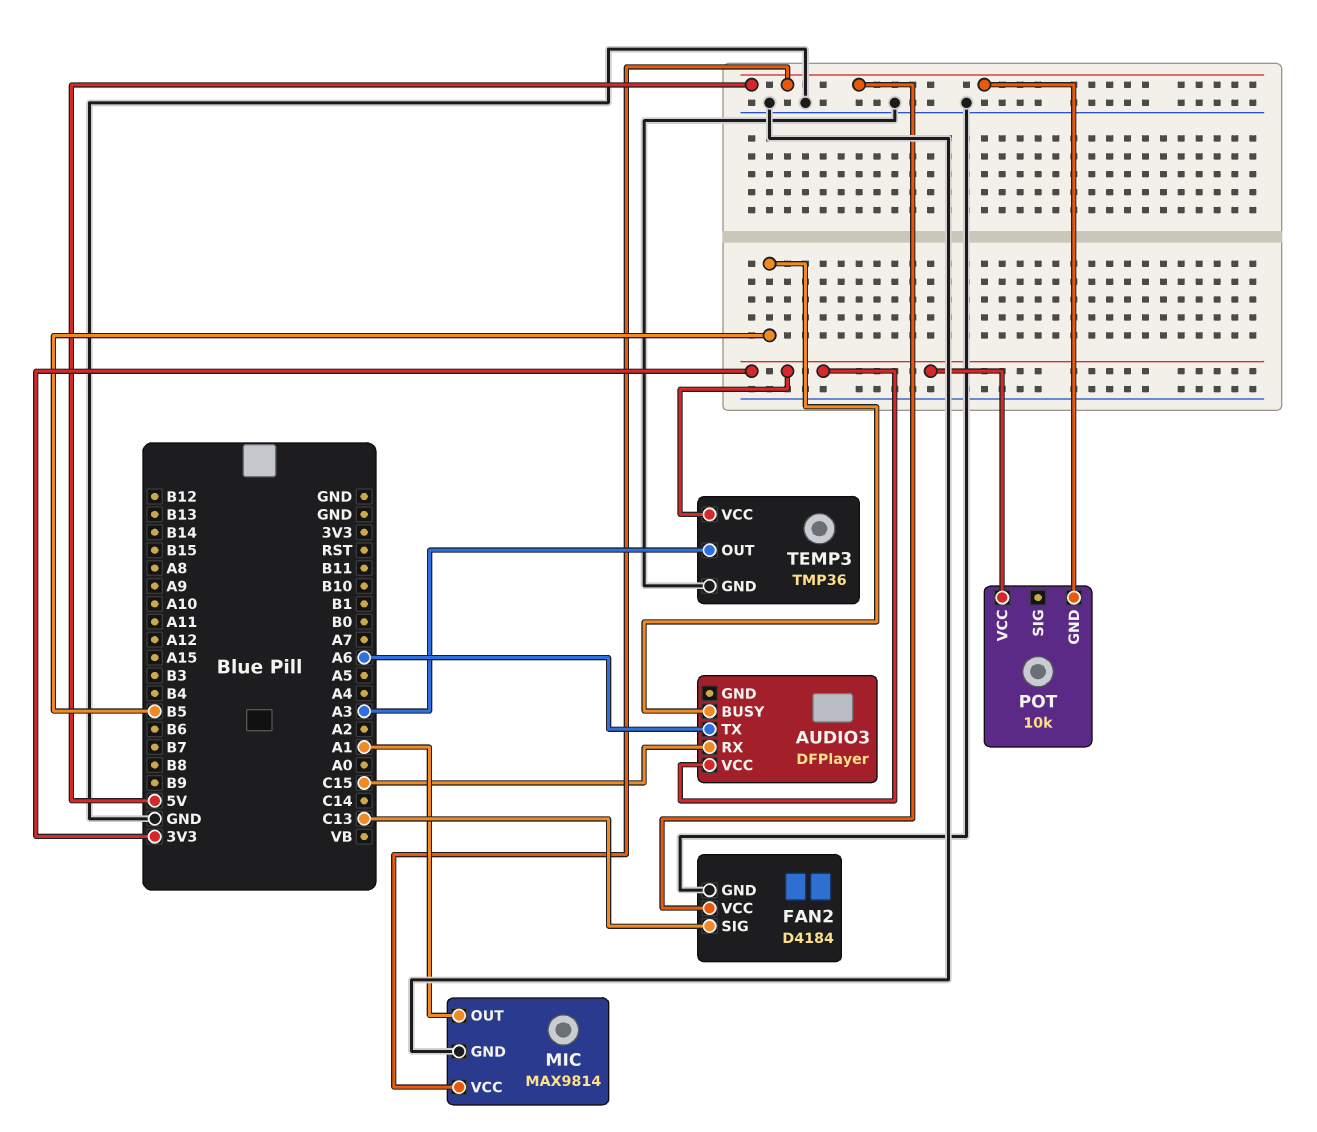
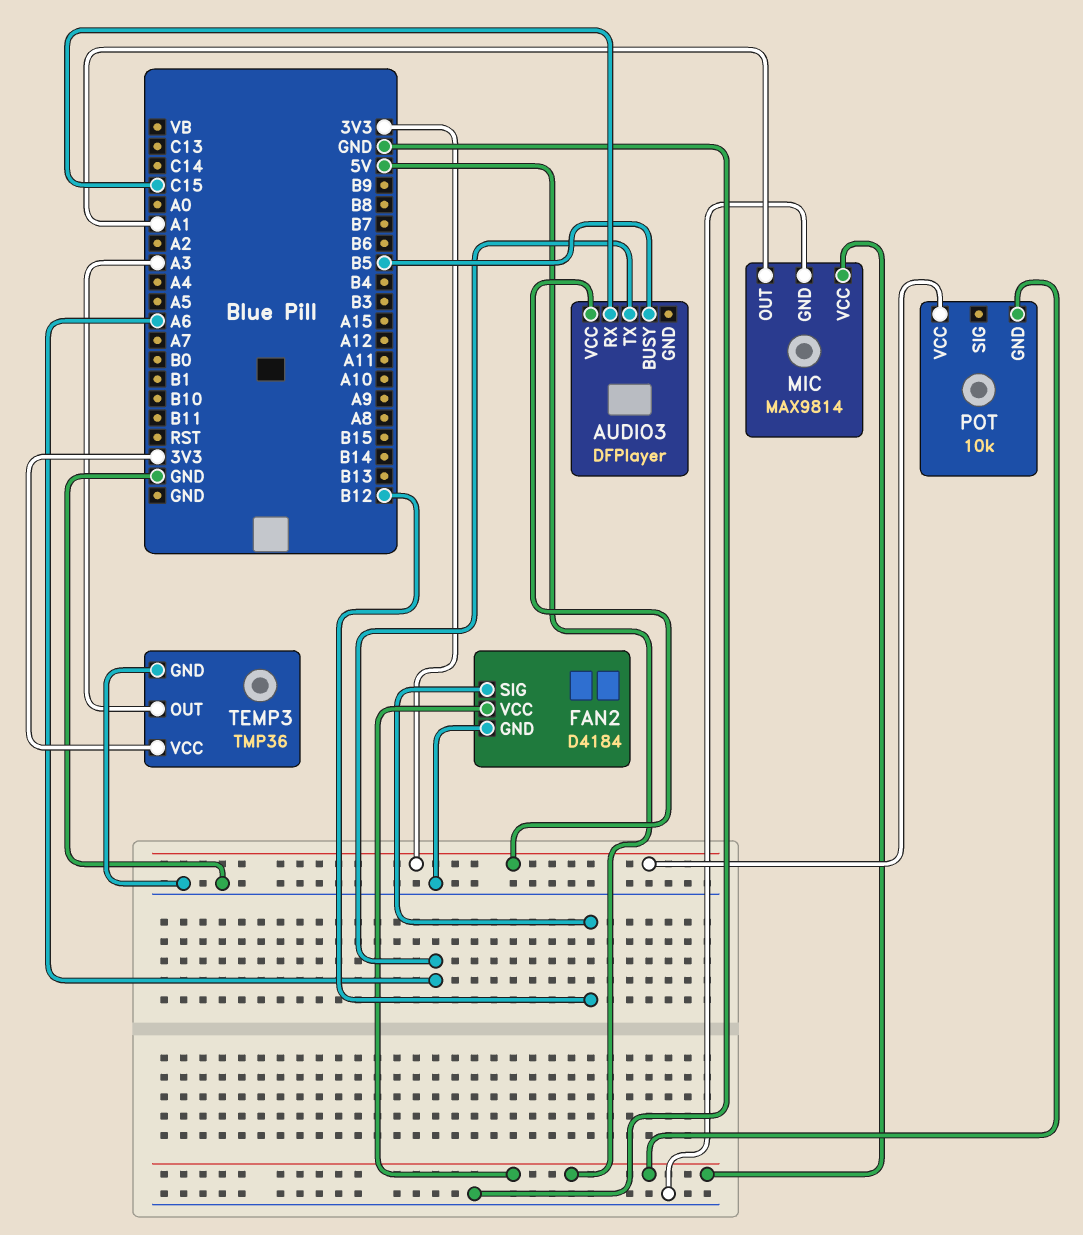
FAN2 pin SIG: C13 -> B12

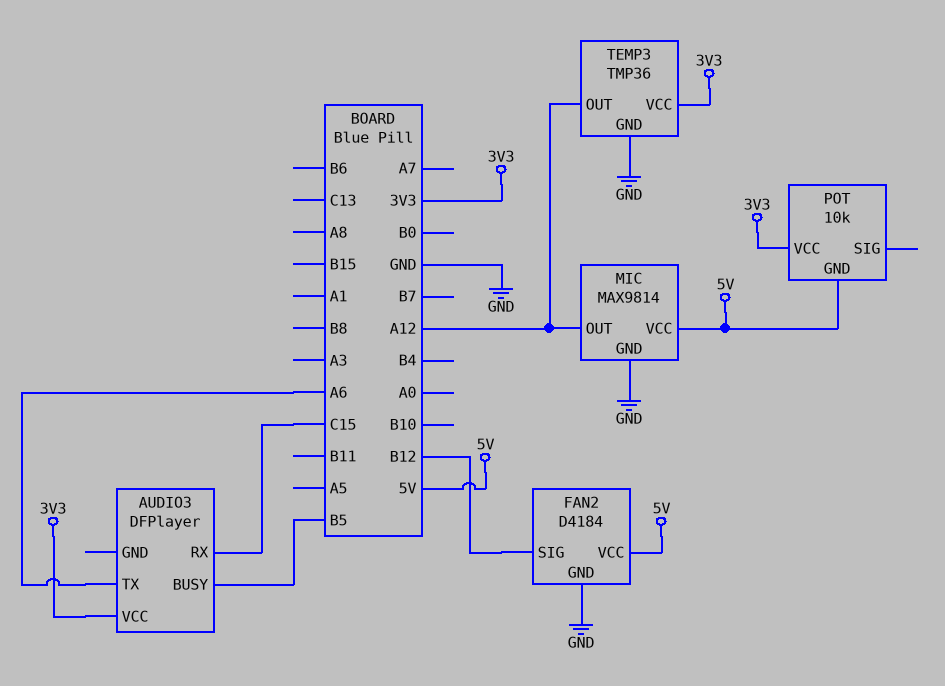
MIC pin OUT: A1 -> A12
TEMP3 pin OUT: A3 -> A12

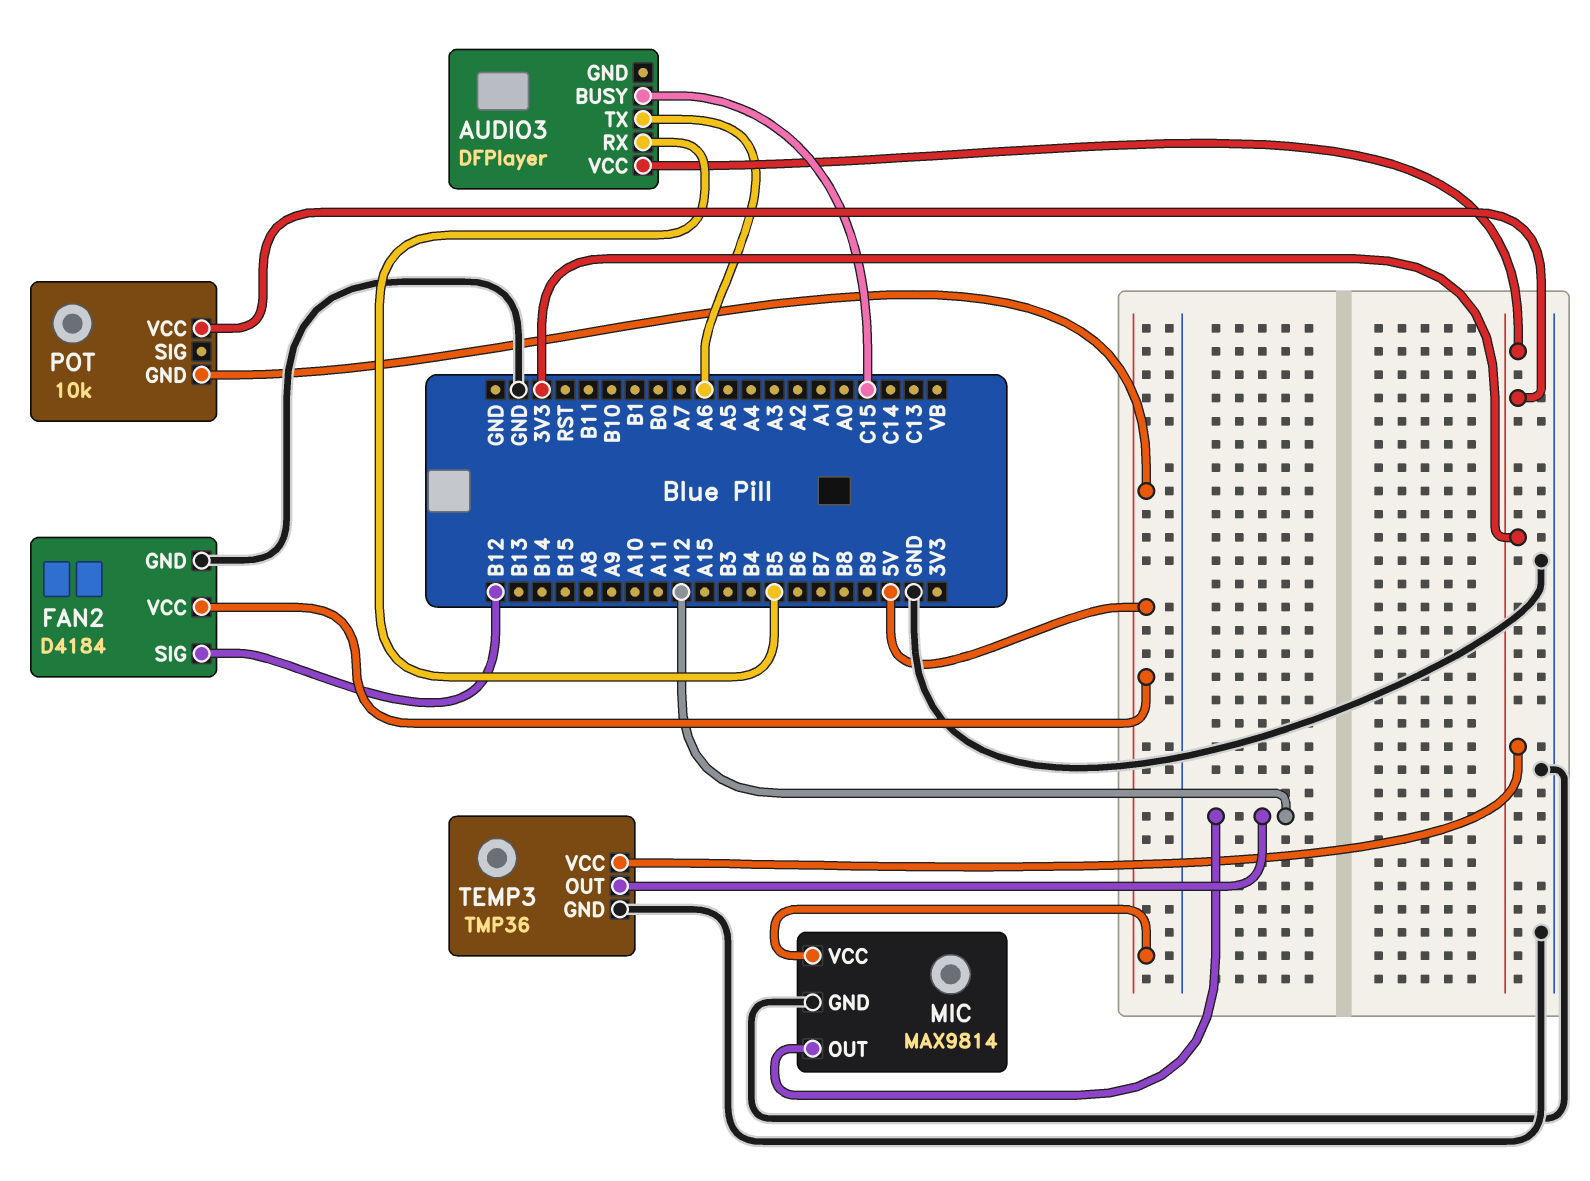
AUDIO3 pin BUSY: B5 -> C15
AUDIO3 pin RX: C15 -> B5

